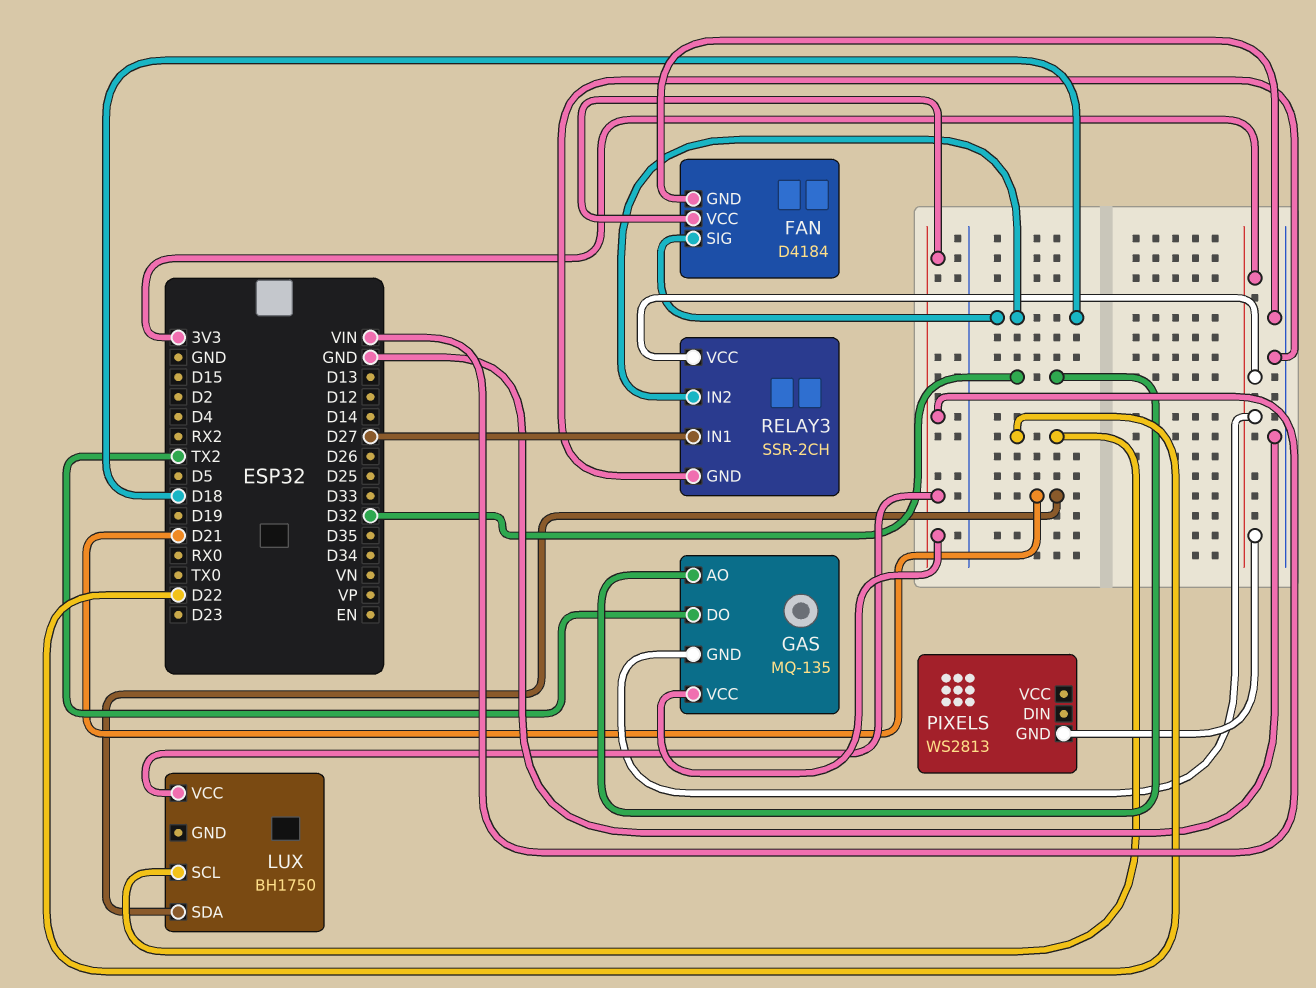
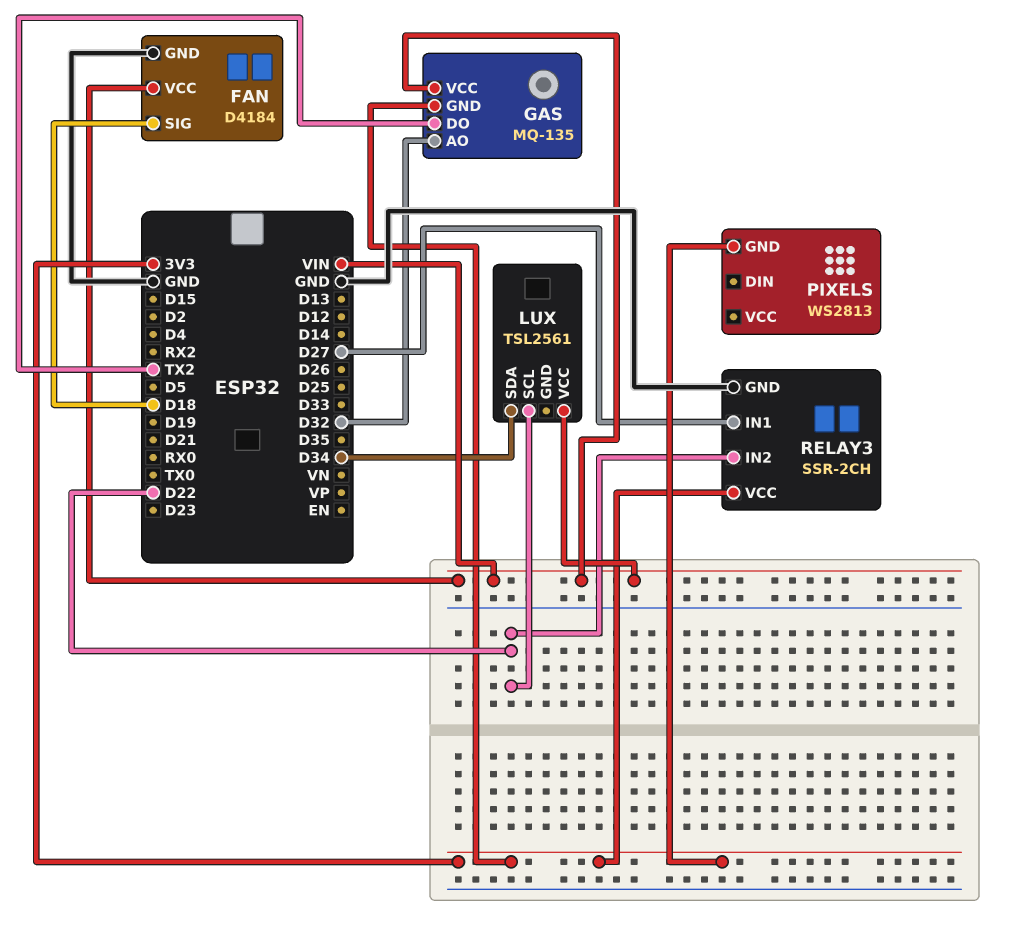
LUX: BH1750 -> TSL2561
LUX pin SDA: D21 -> D34
RELAY3 pin IN2: D18 -> D22

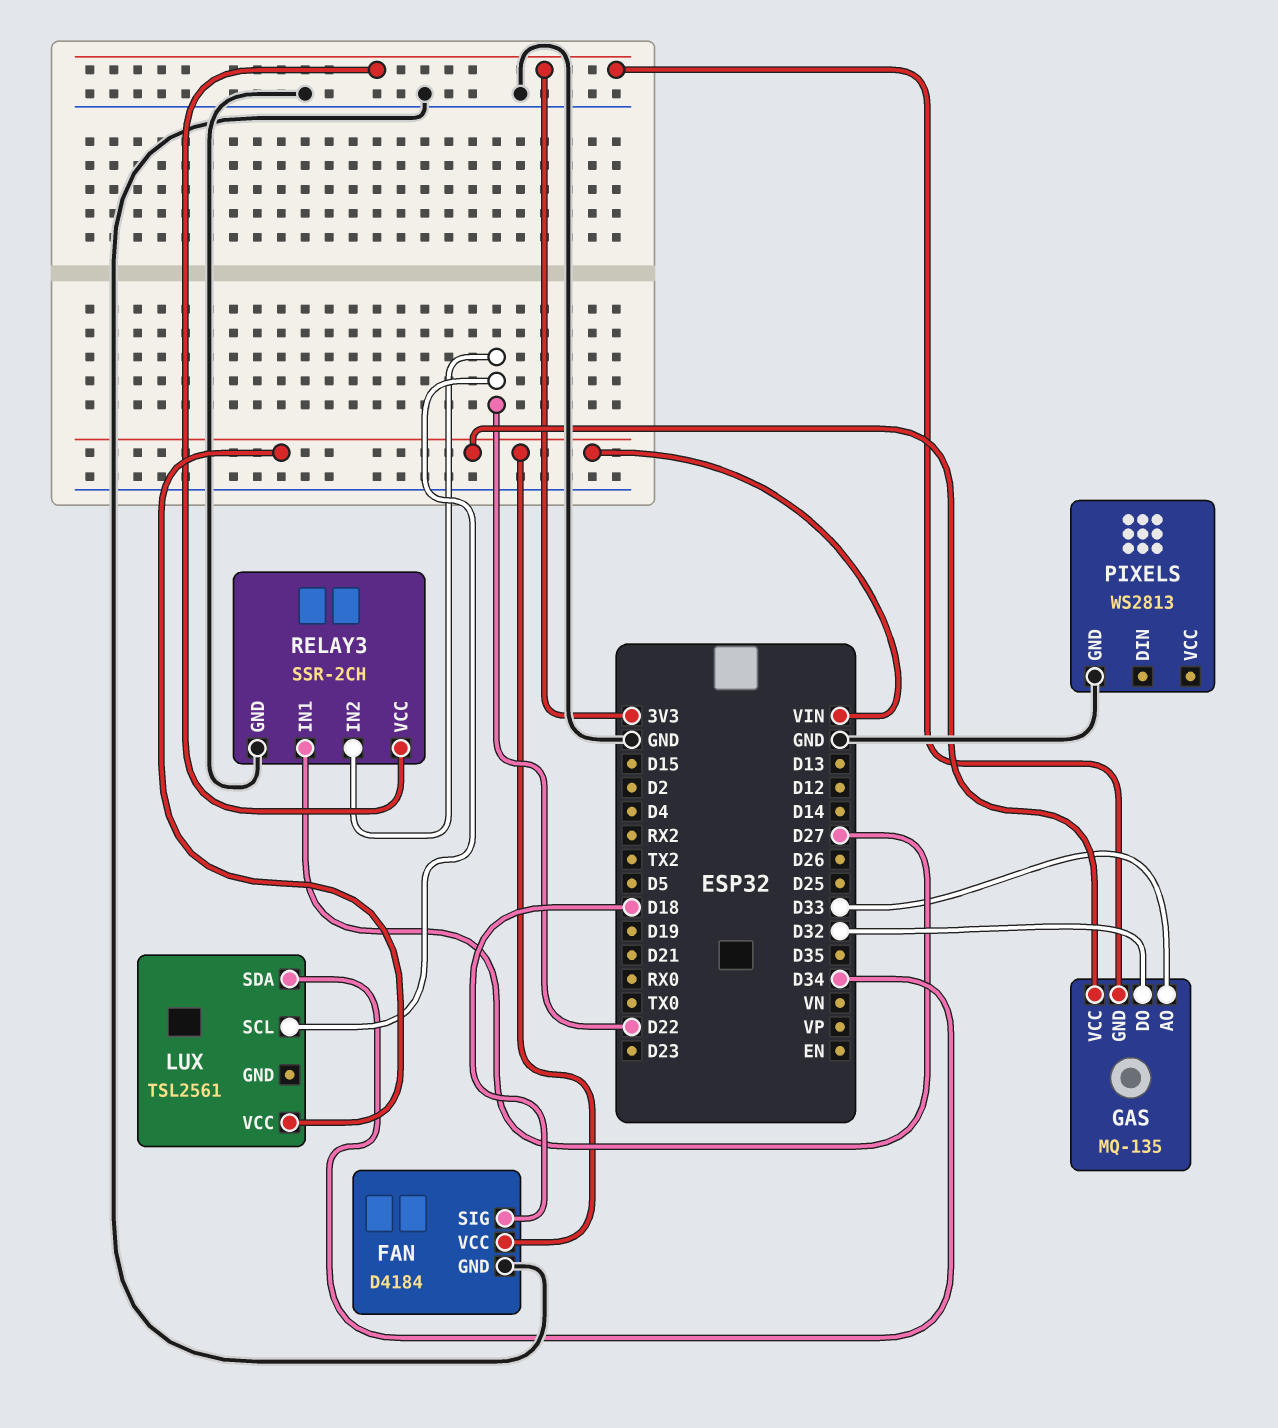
GAS pin AO: D32 -> D33
GAS pin DO: TX2 -> D32
PIXELS pin GND: 3V3 -> GND

